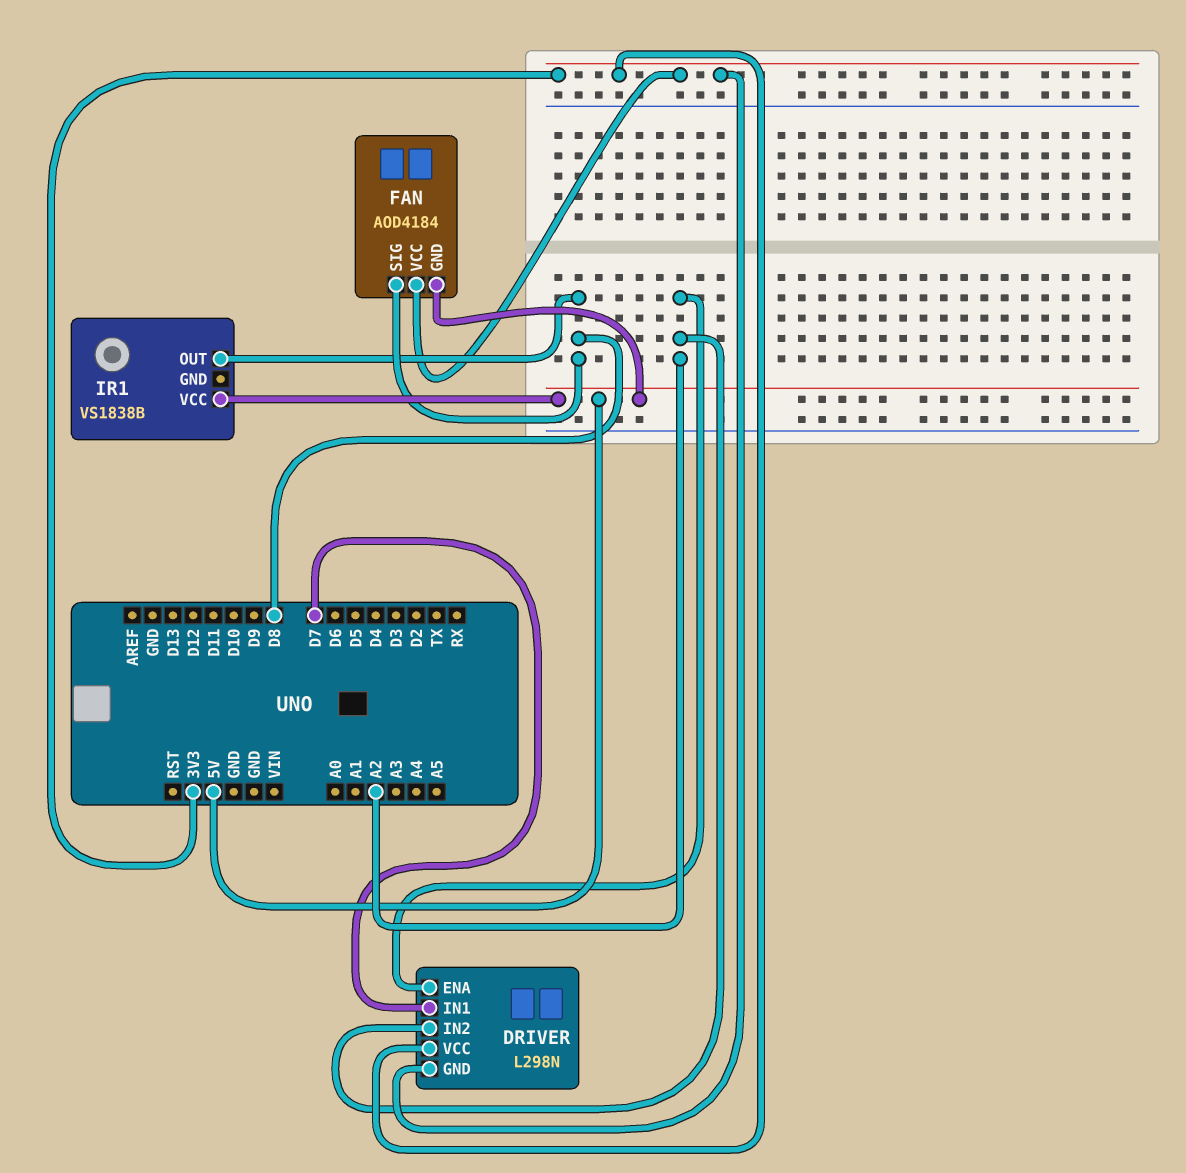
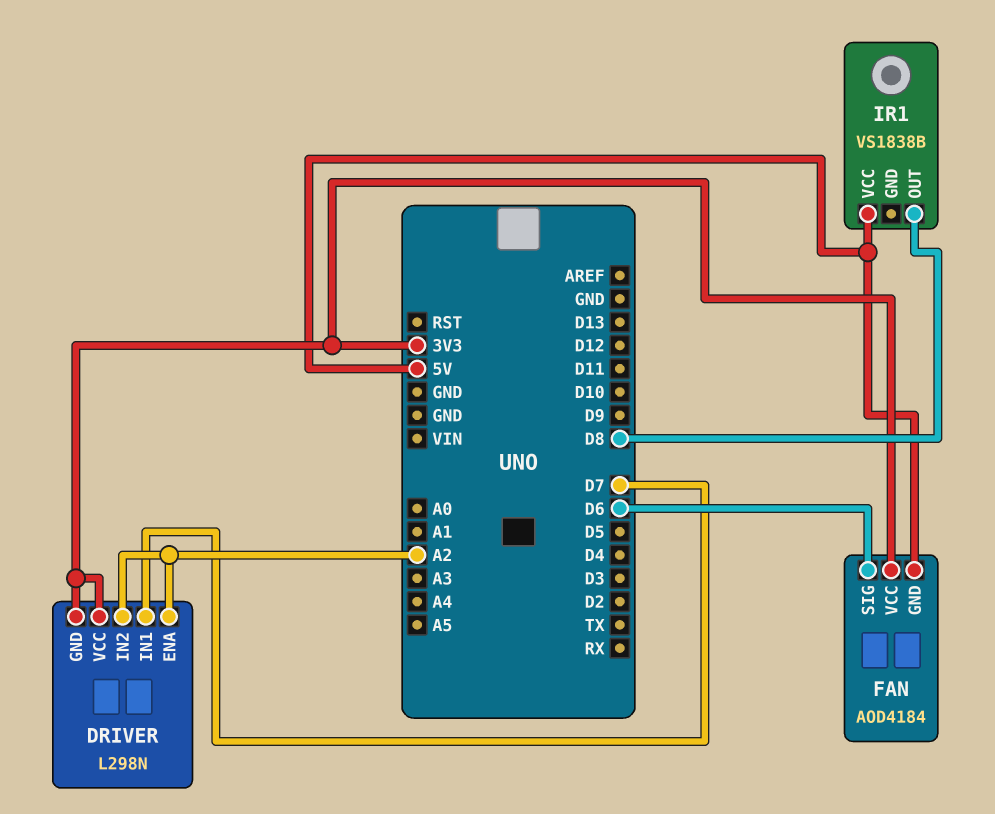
FAN pin SIG: D8 -> D6

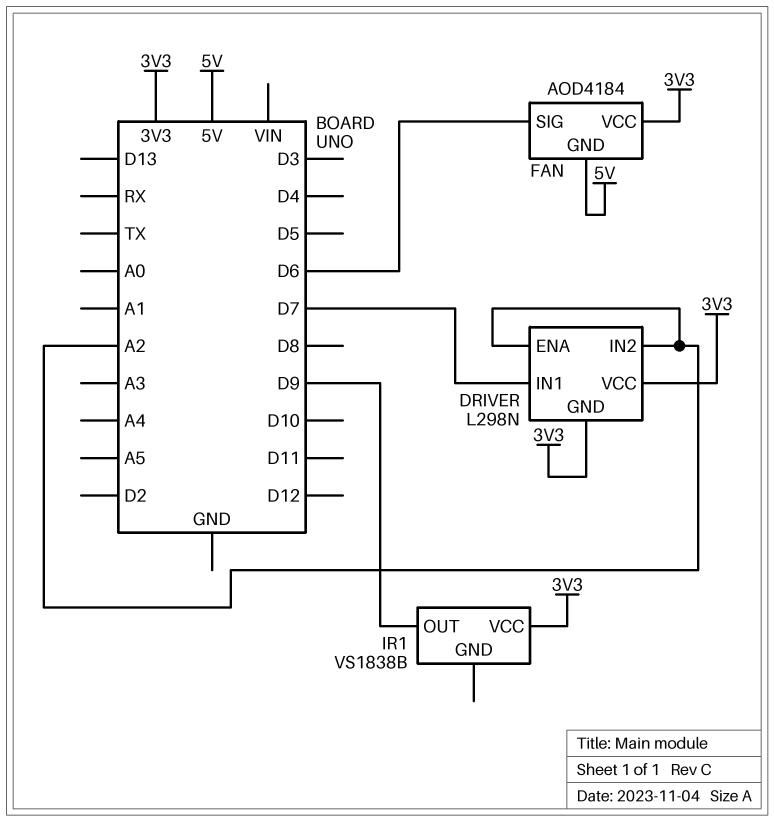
IR1 pin OUT: D8 -> D9
IR1 pin VCC: 5V -> 3V3

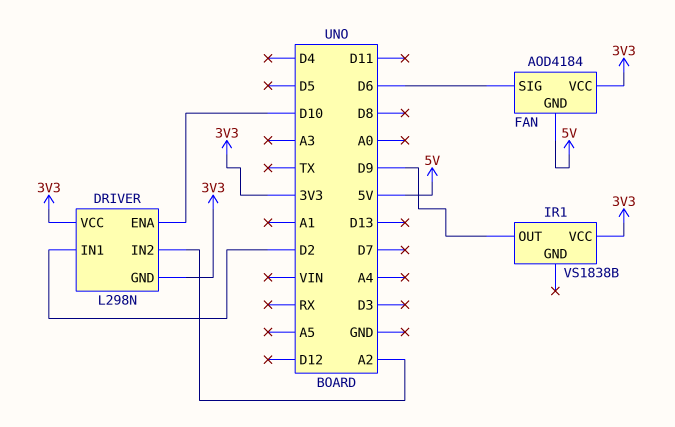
DRIVER pin ENA: A2 -> D10
DRIVER pin IN1: D7 -> D2

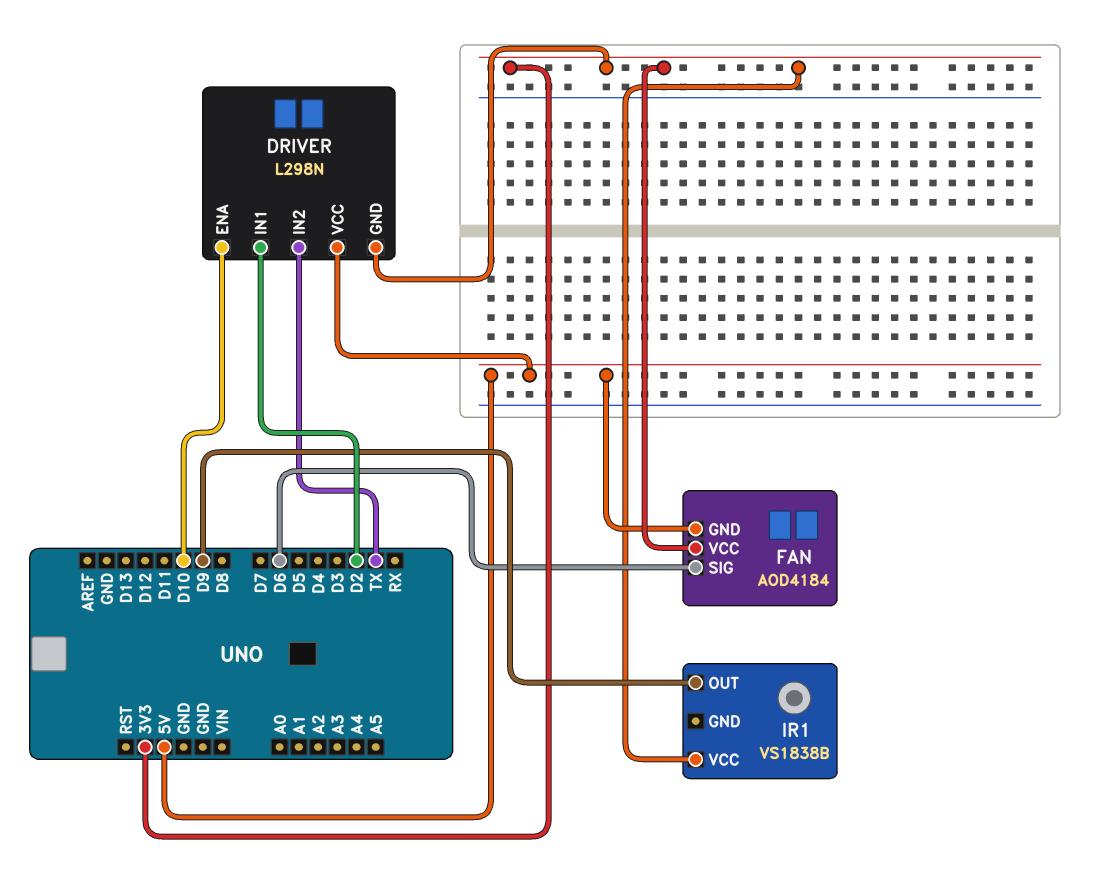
DRIVER pin IN2: A2 -> TX
DRIVER pin VCC: 3V3 -> 5V

